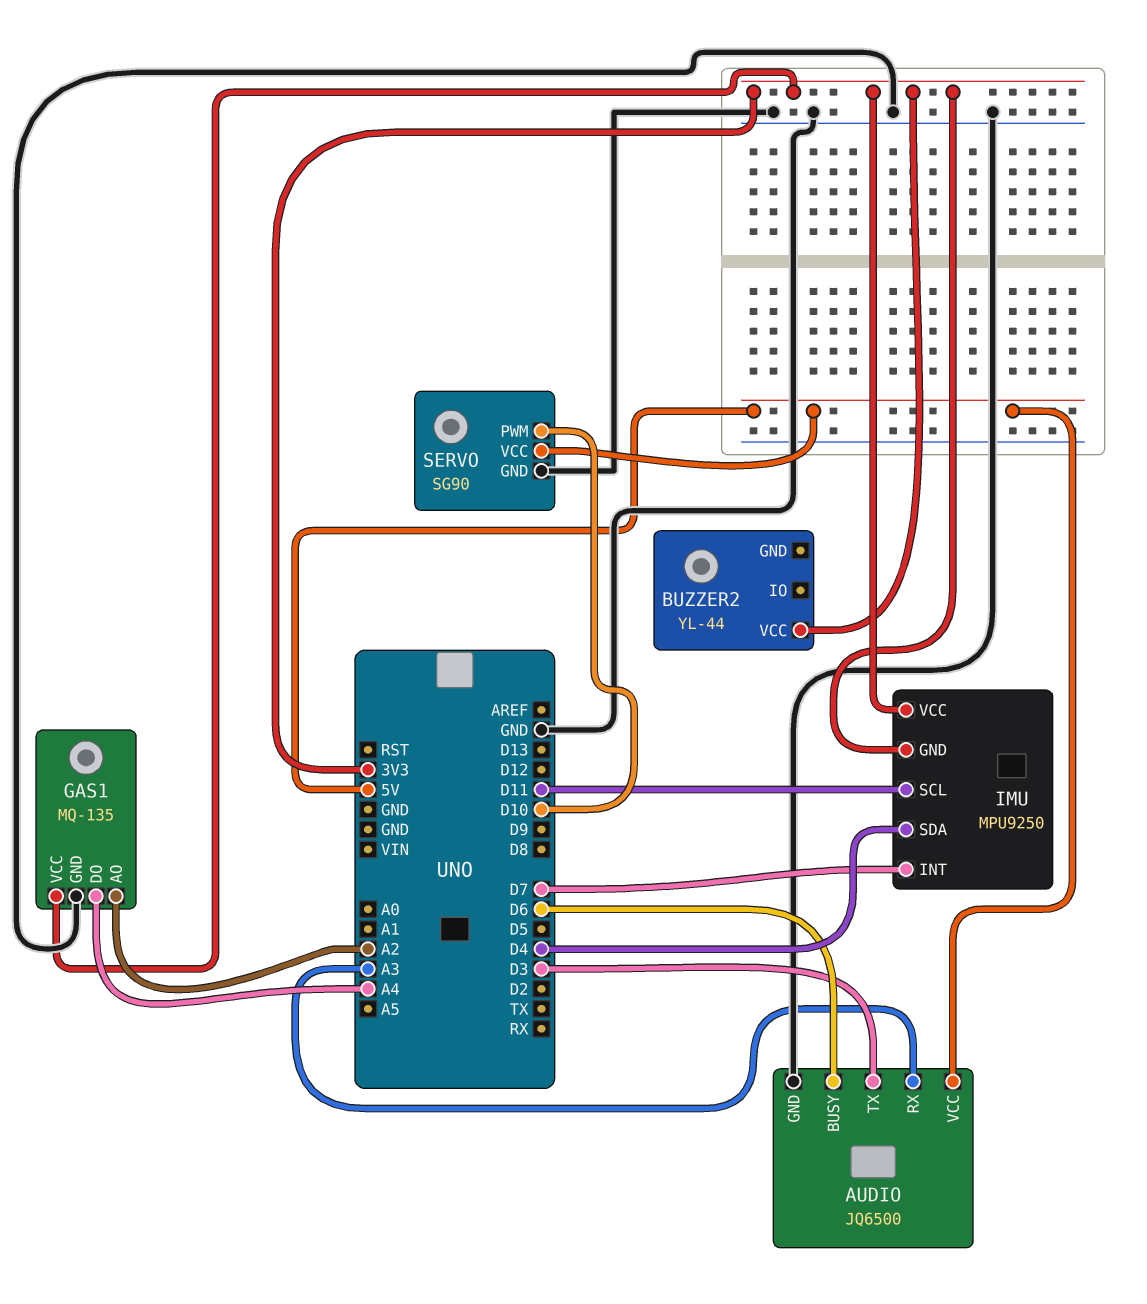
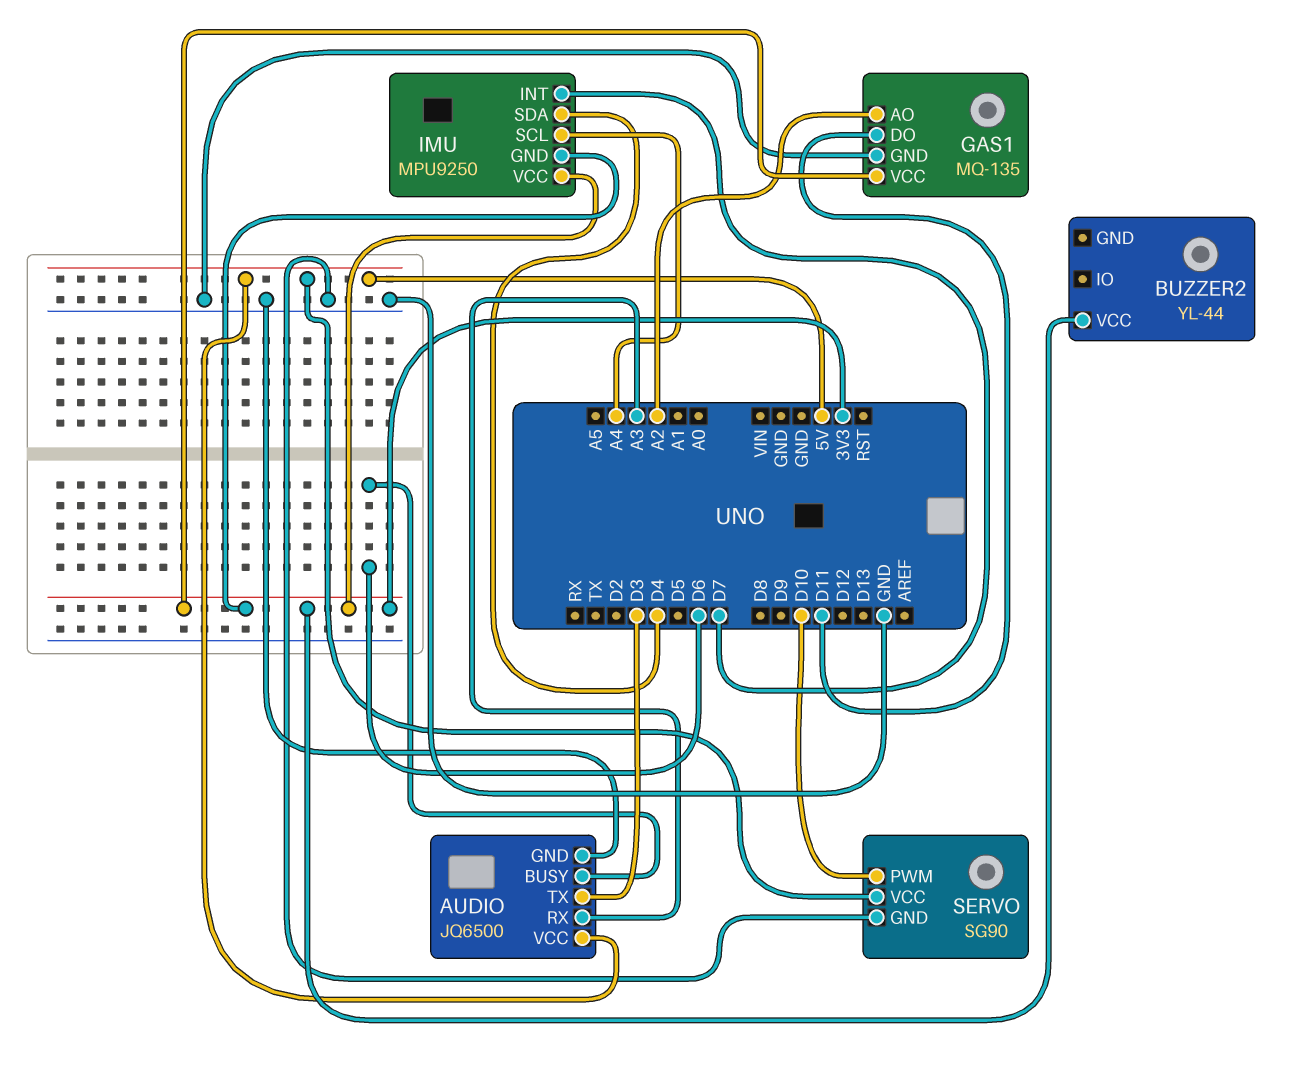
GAS1 pin DO: A4 -> D11
IMU pin SCL: D11 -> A4

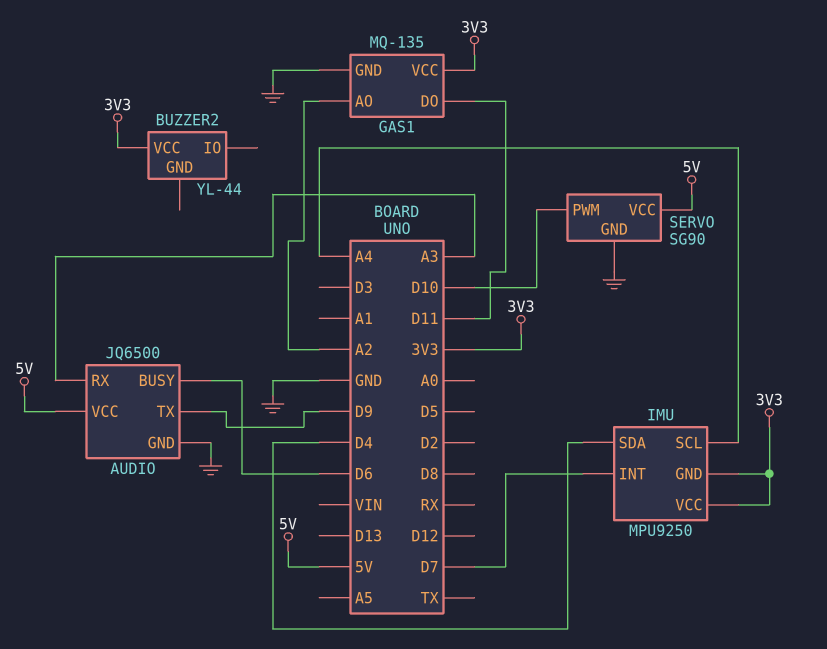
AUDIO pin TX: D3 -> D9

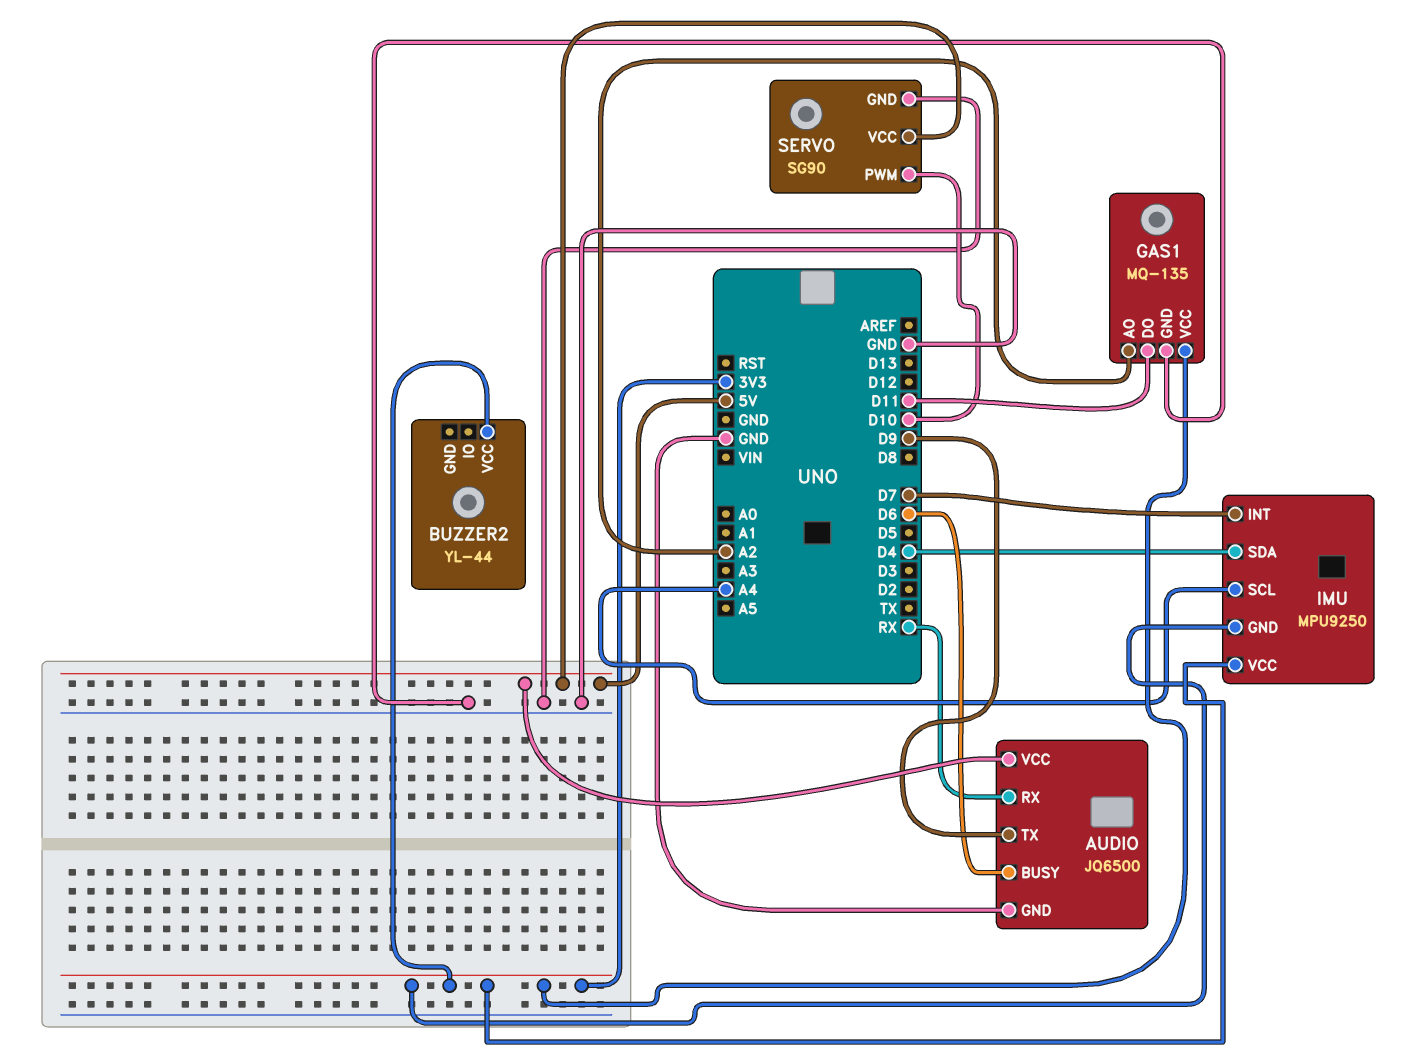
AUDIO pin RX: A3 -> RX

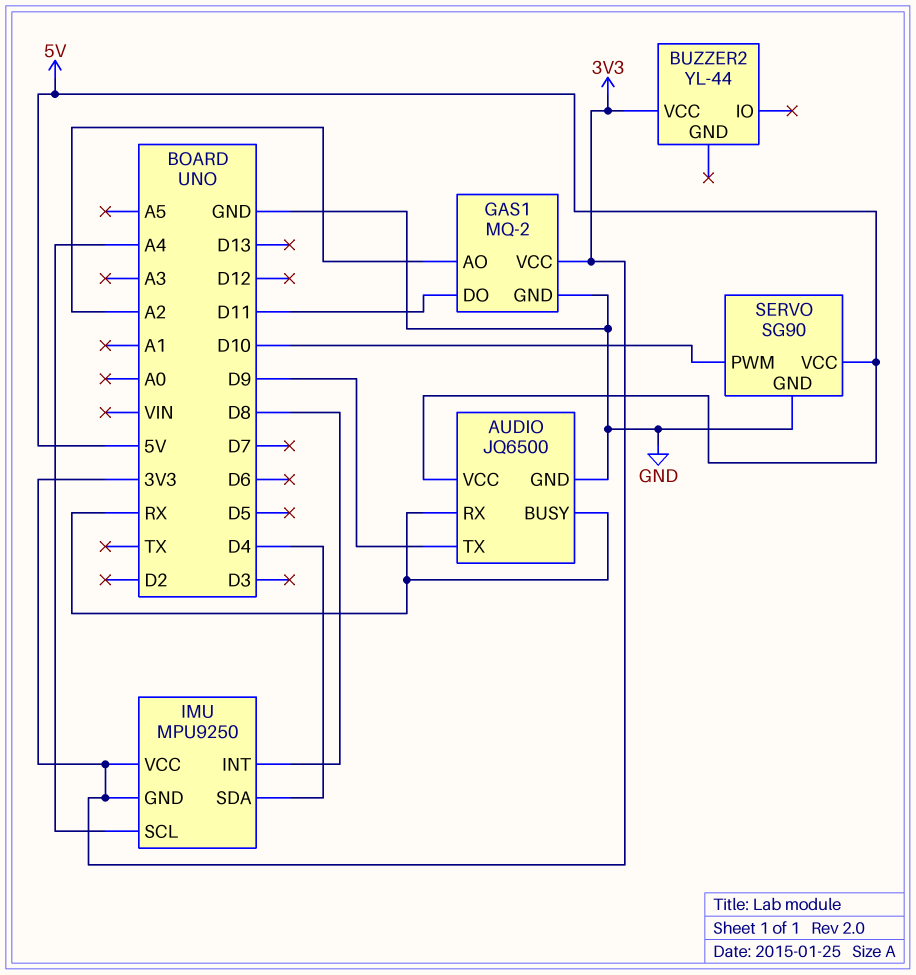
AUDIO pin BUSY: D6 -> RX
GAS1: MQ-135 -> MQ-2
IMU pin INT: D7 -> D8

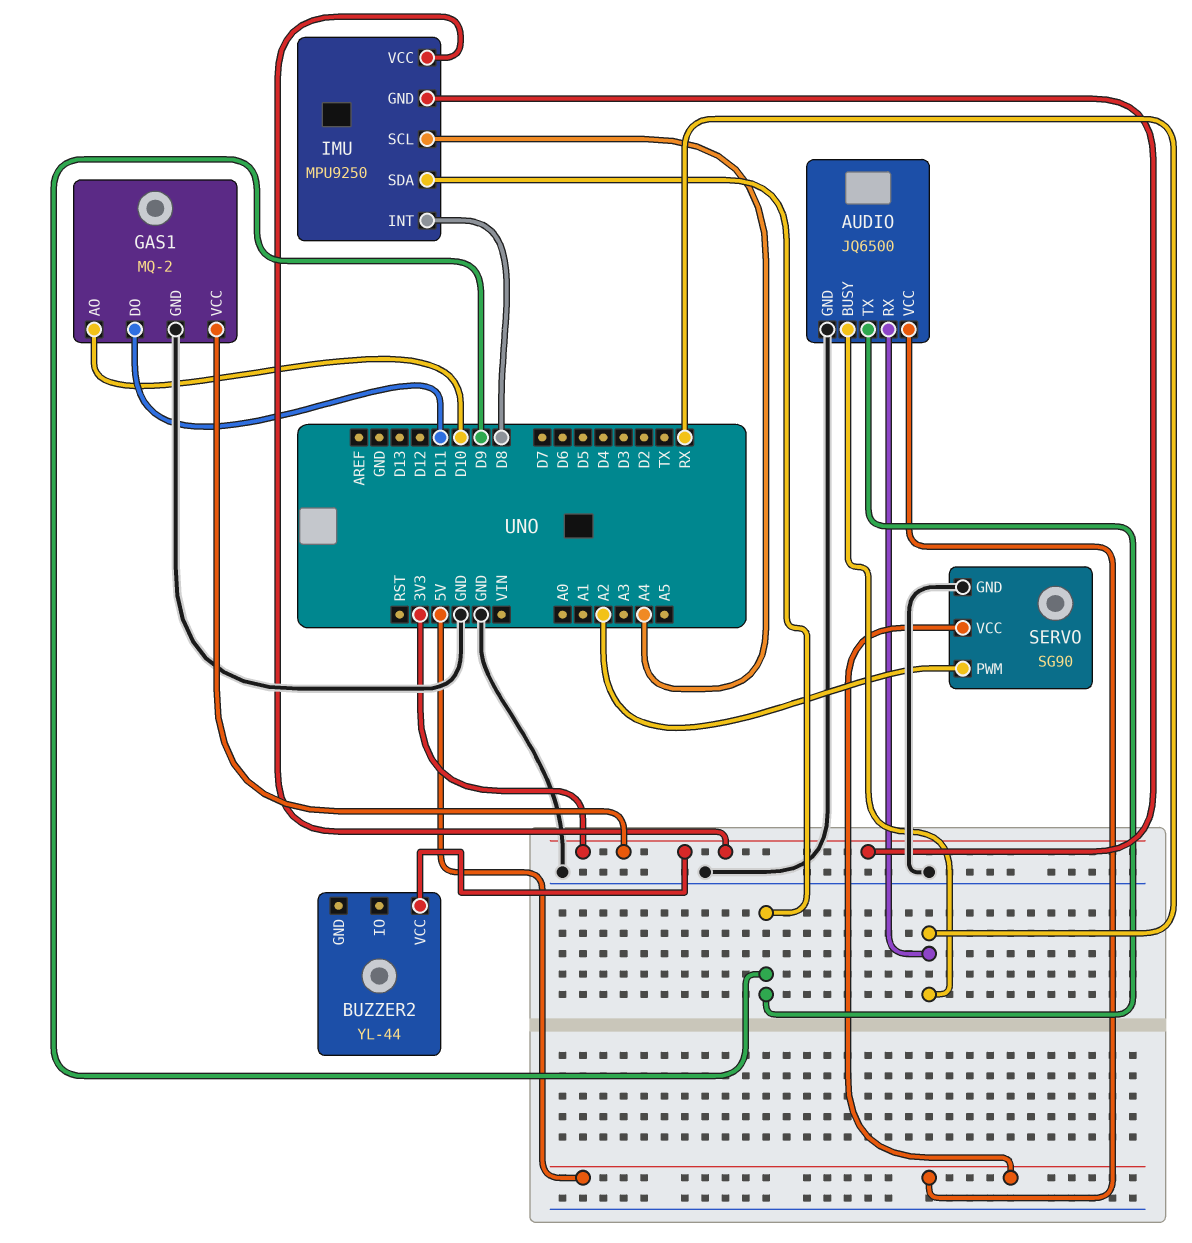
GAS1 pin AO: A2 -> D10
IMU pin SDA: D4 -> D9
SERVO pin PWM: D10 -> A2

